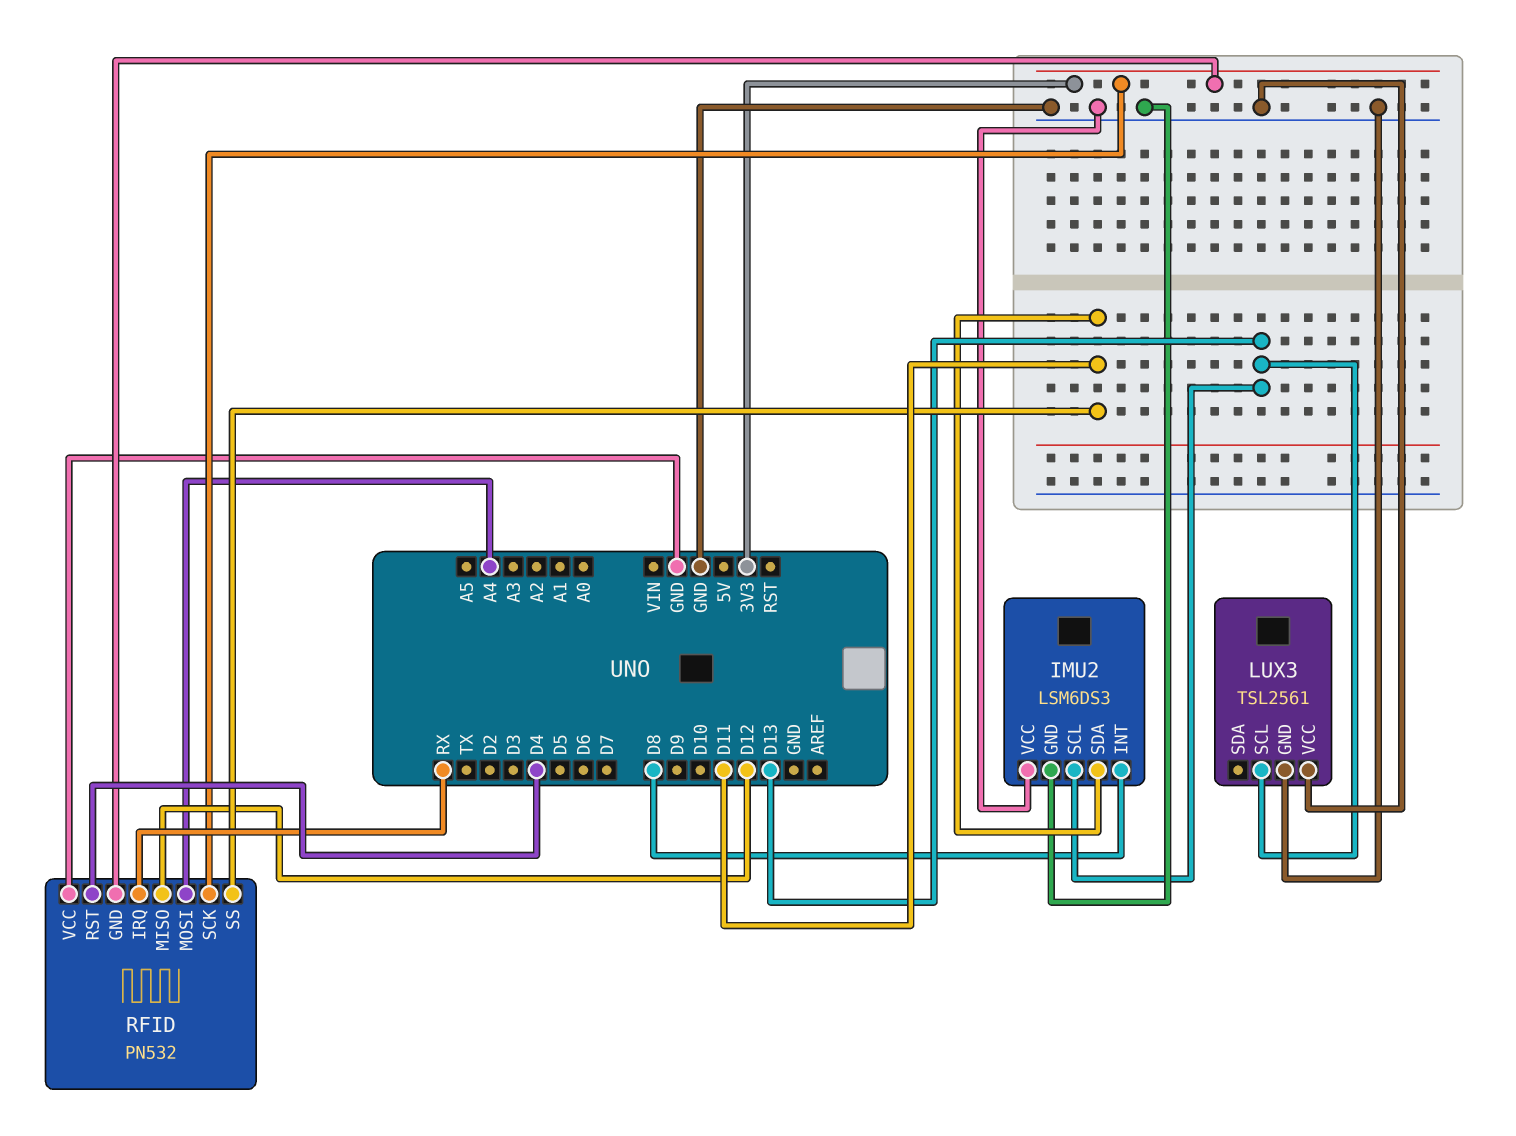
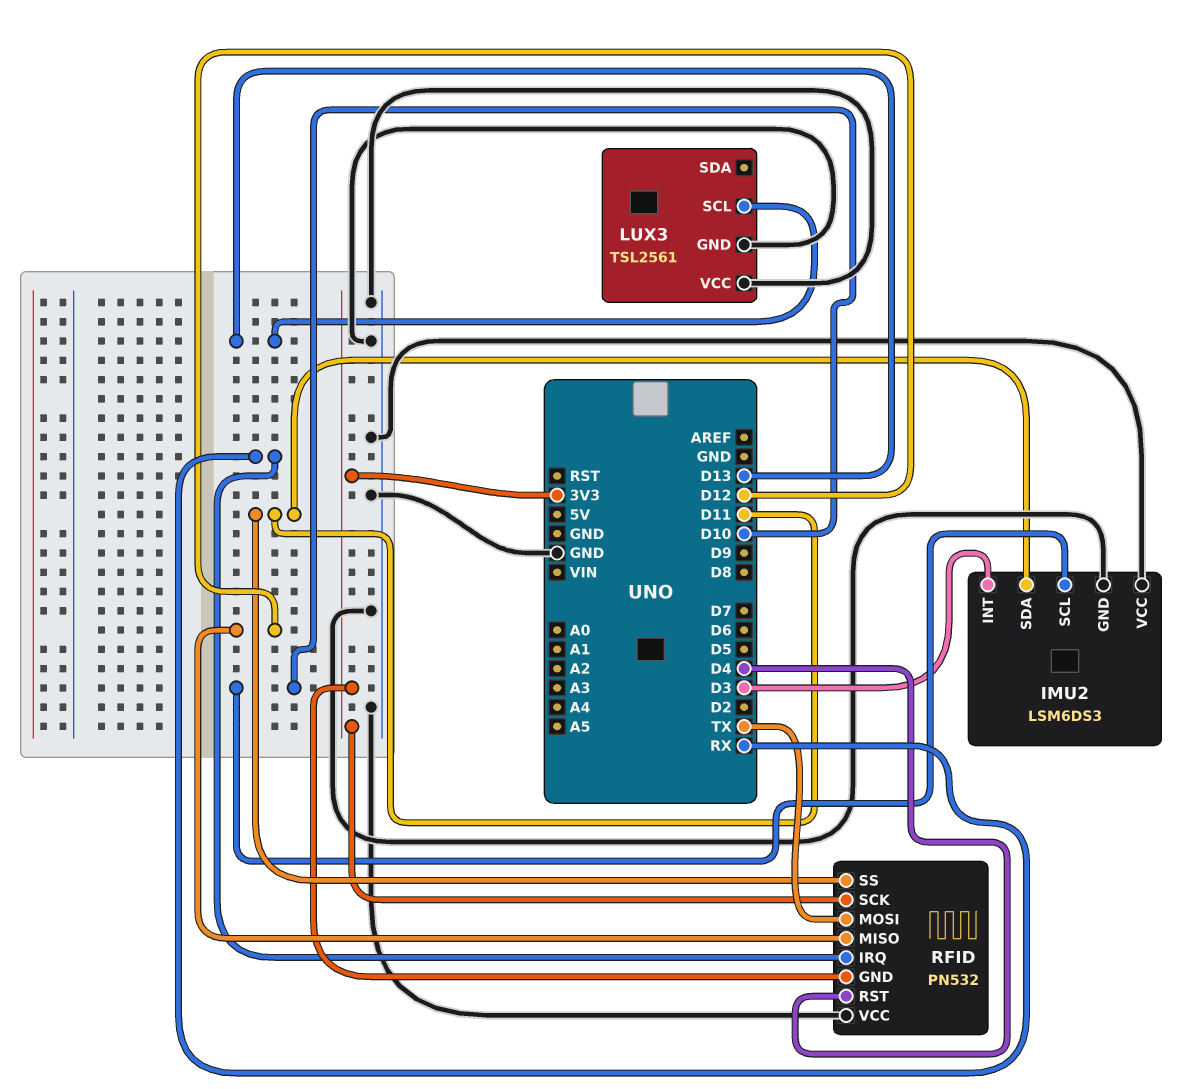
IMU2 pin INT: D8 -> D3
IMU2 pin SCL: D13 -> D10
RFID pin MOSI: A4 -> TX

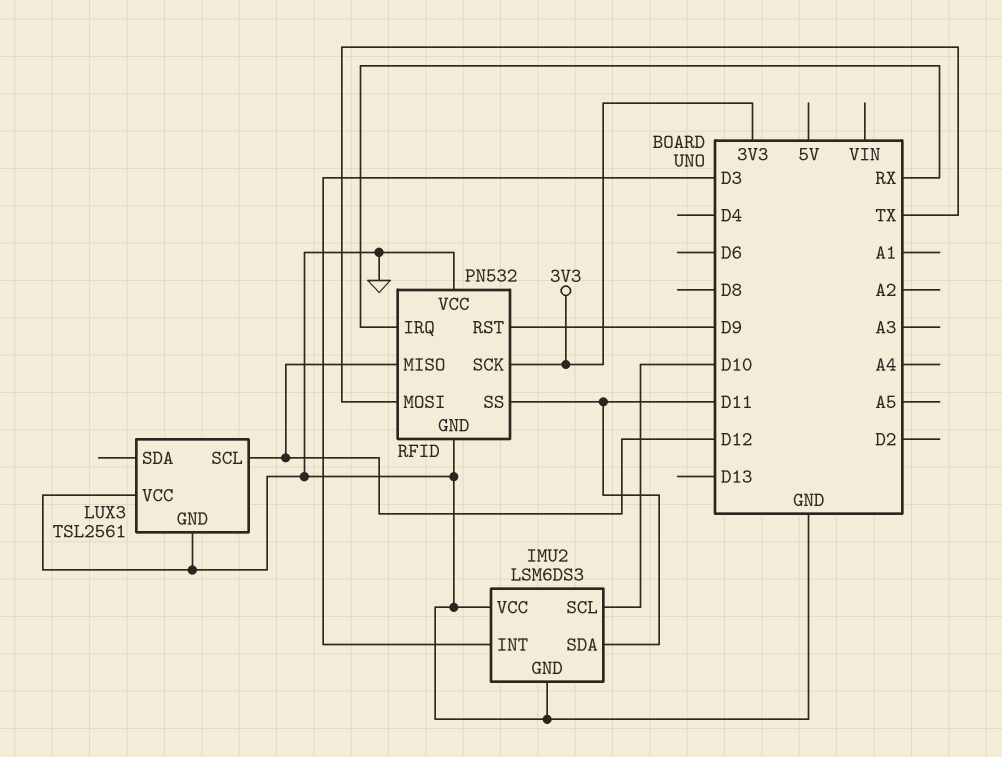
LUX3 pin SCL: D13 -> D12
RFID pin GND: 3V3 -> GND
RFID pin RST: D4 -> D9

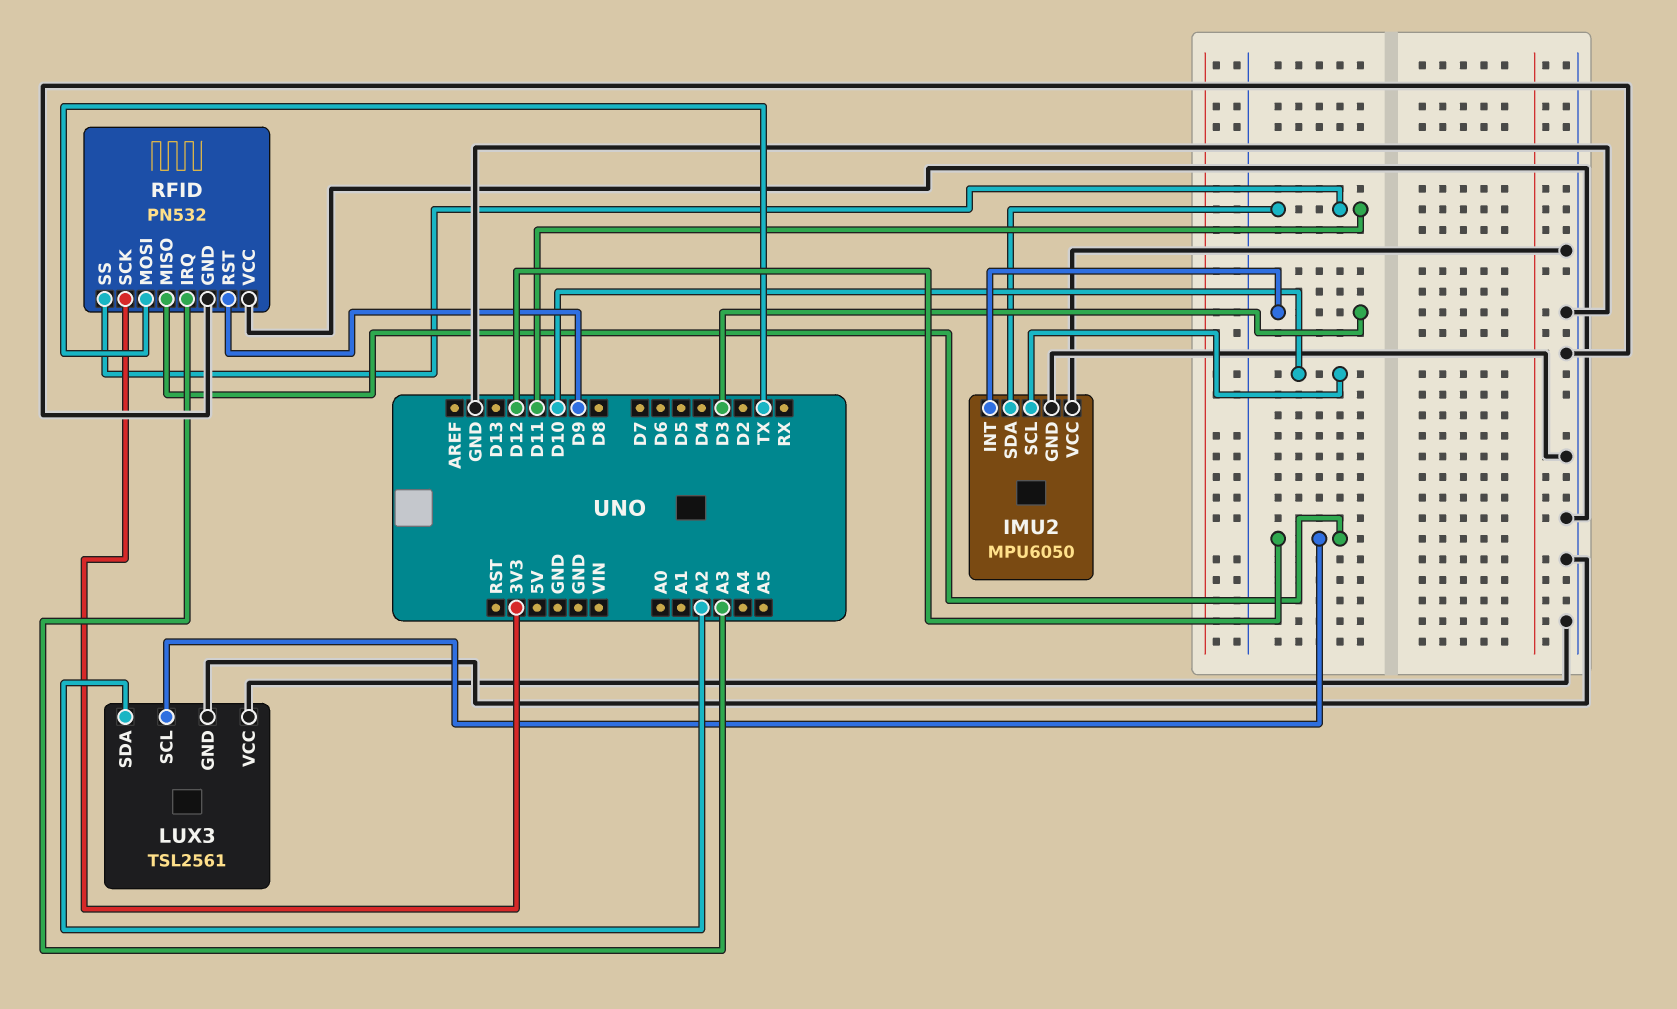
IMU2: LSM6DS3 -> MPU6050
LUX3 pin SDA: none -> A2
RFID pin IRQ: RX -> A3

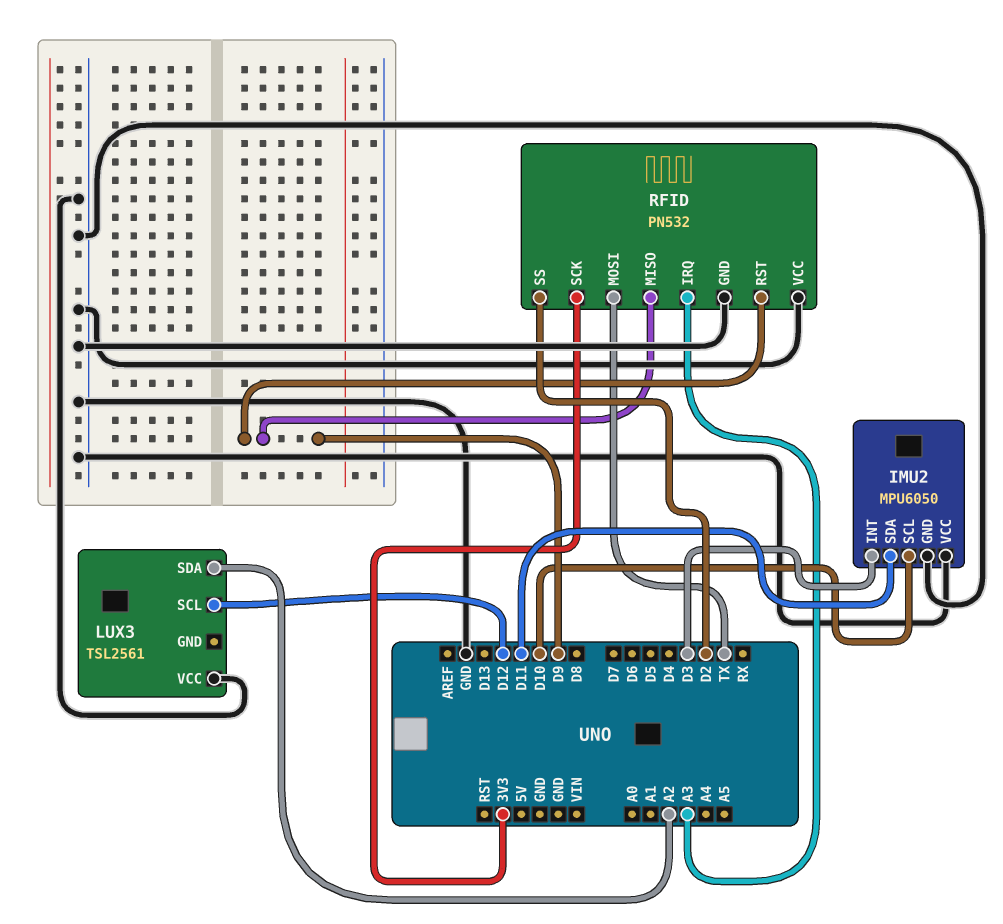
LUX3 pin GND: GND -> none
RFID pin MISO: D12 -> D9
RFID pin SS: D11 -> D2

